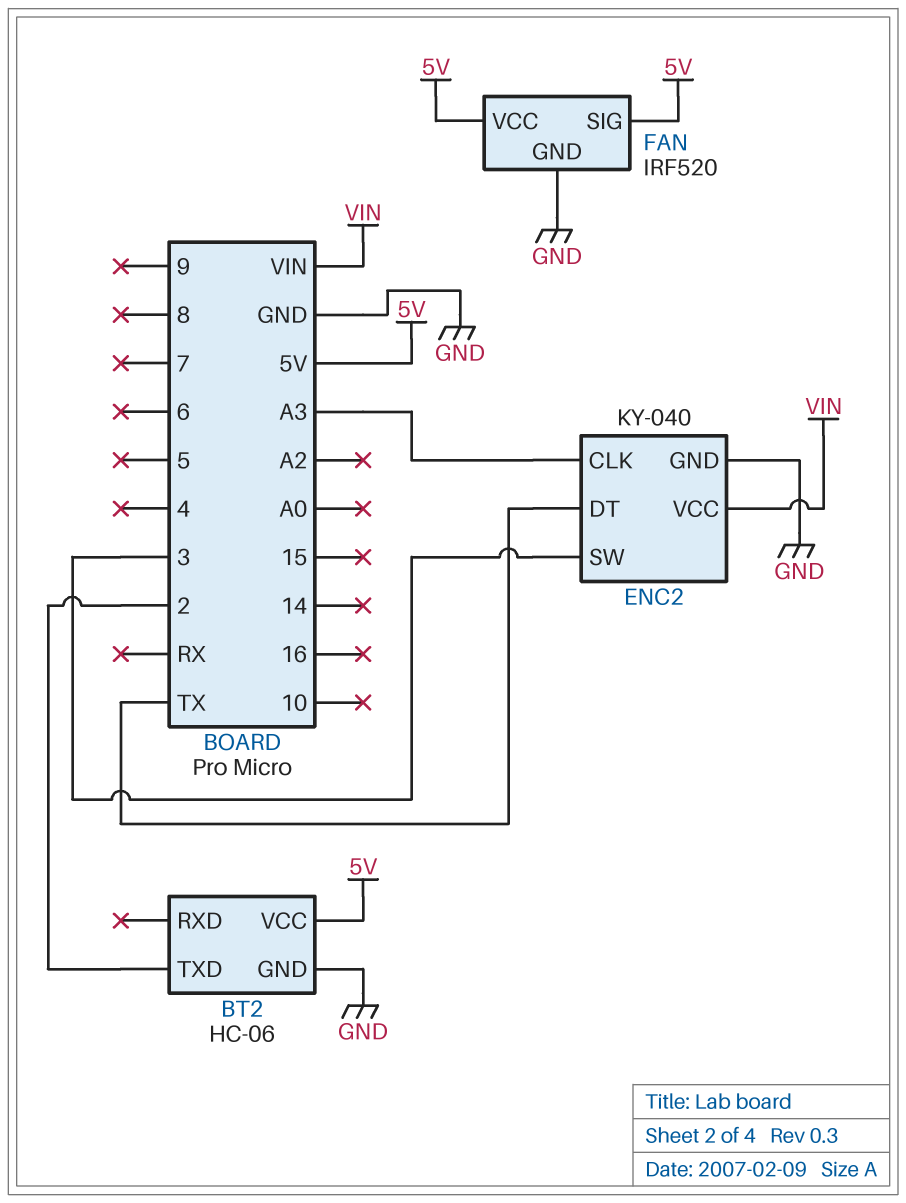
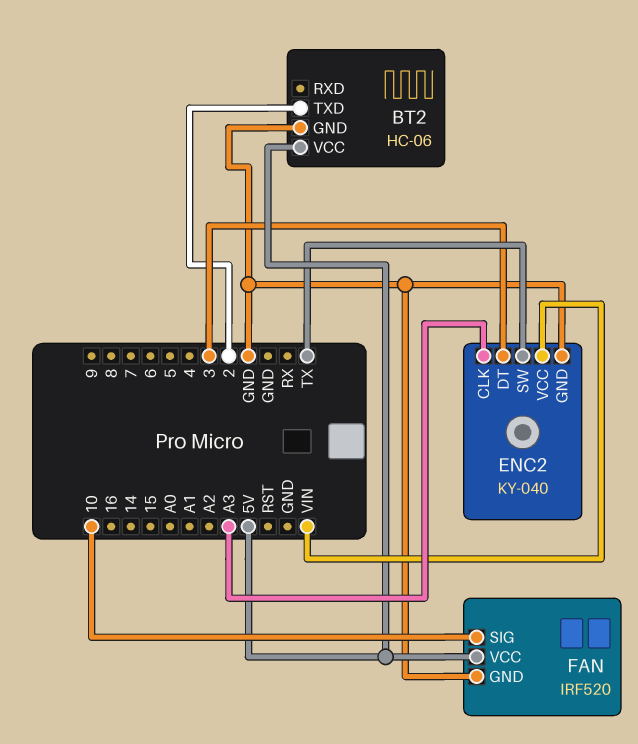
ENC2 pin DT: TX -> 3
ENC2 pin SW: 3 -> TX
FAN pin SIG: 5V -> 10

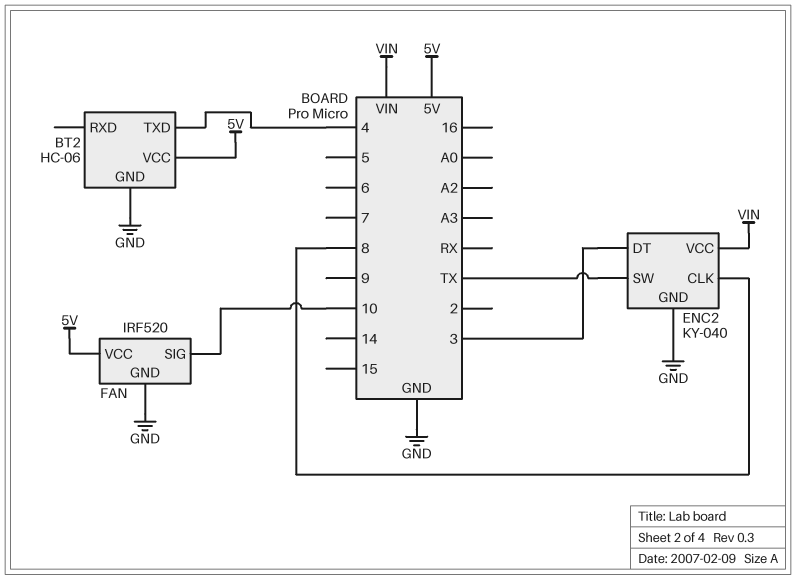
BT2 pin TXD: 2 -> 4
ENC2 pin CLK: A3 -> 8

